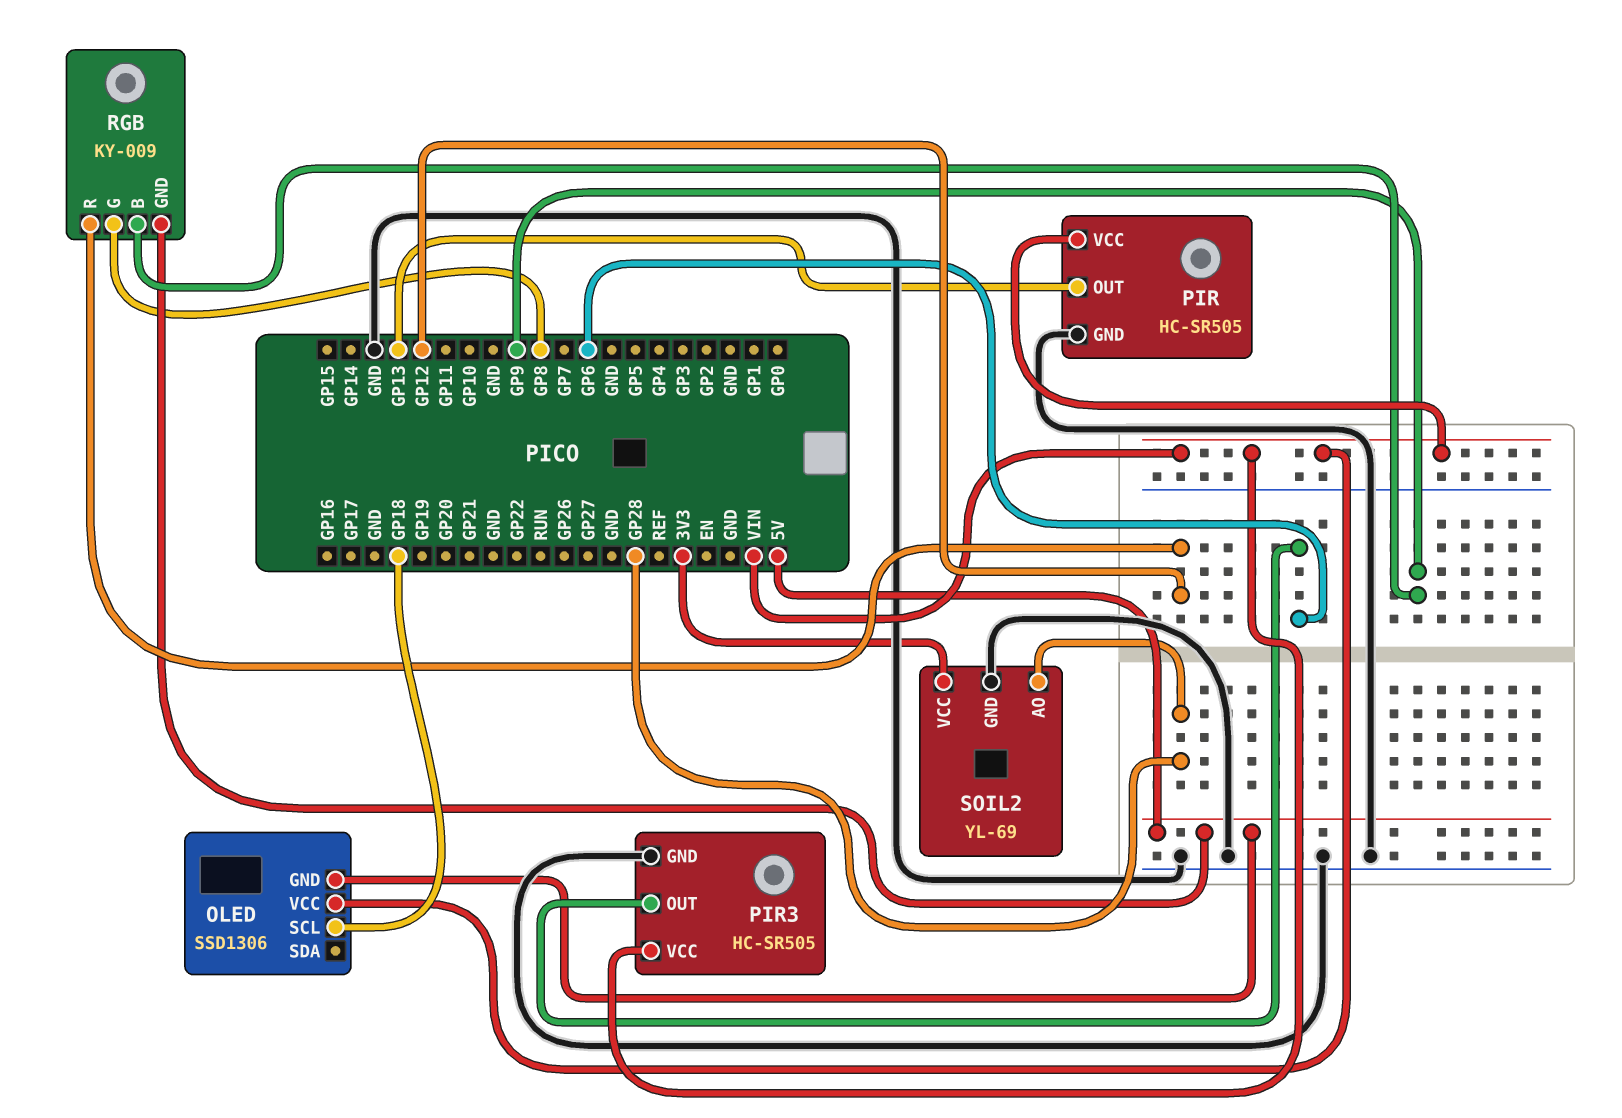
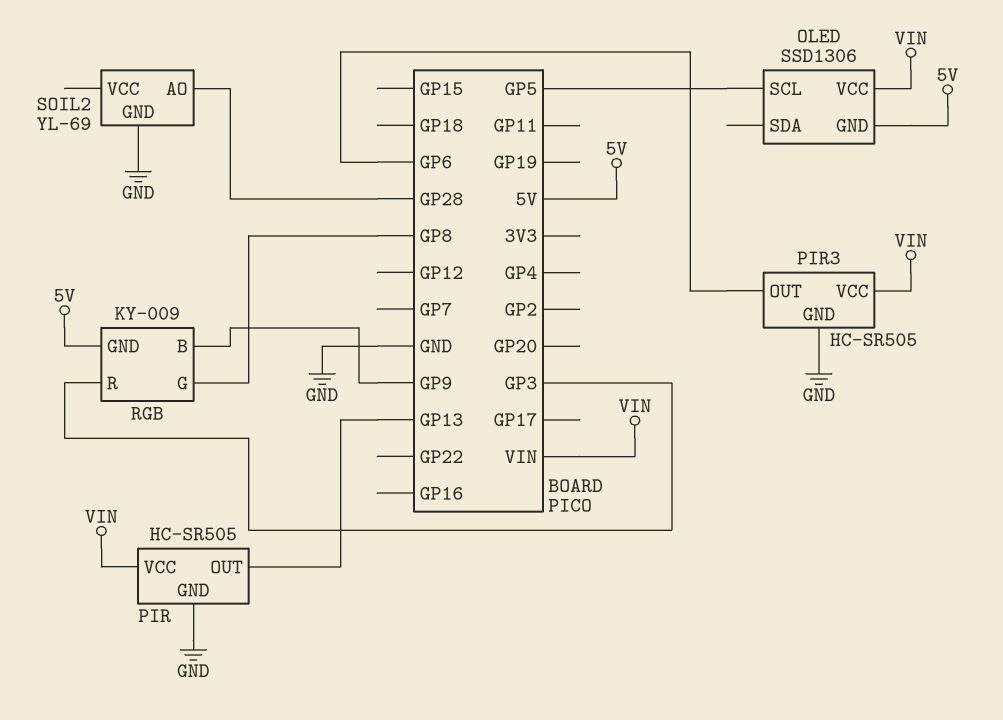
OLED pin SCL: GP18 -> GP5
RGB pin R: GP12 -> GP3
SOIL2 pin VCC: 3V3 -> none

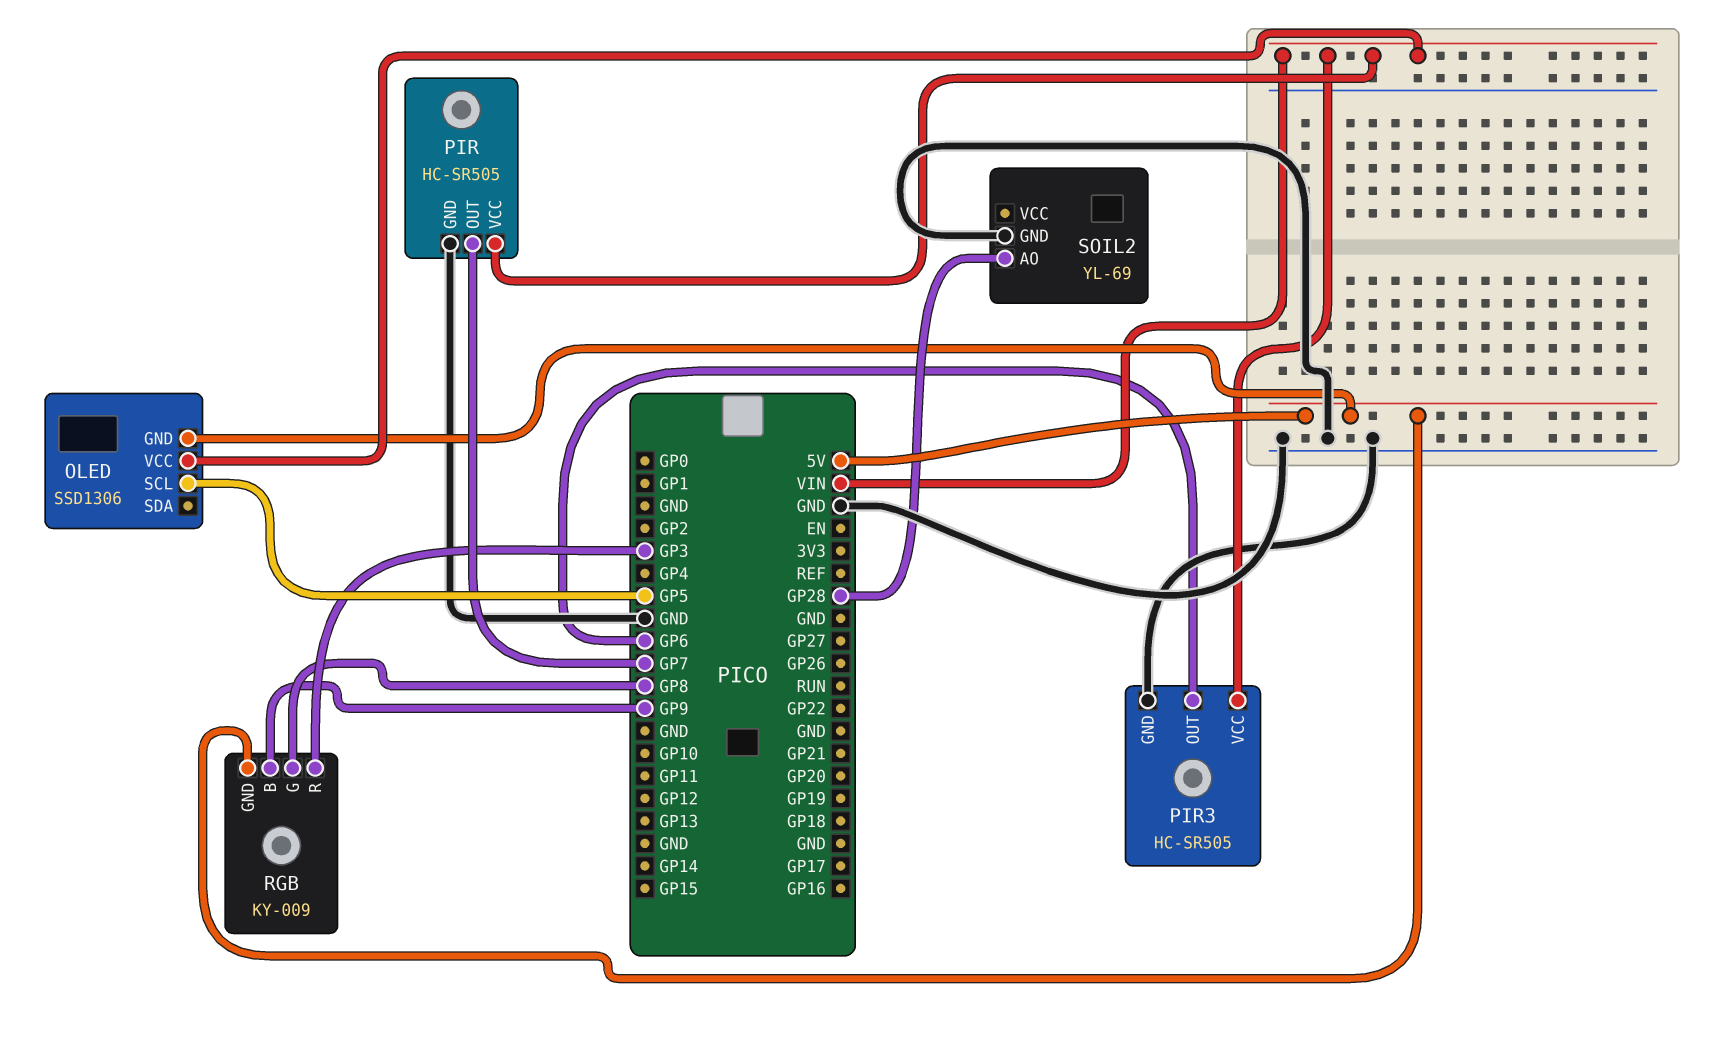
PIR pin OUT: GP13 -> GP7

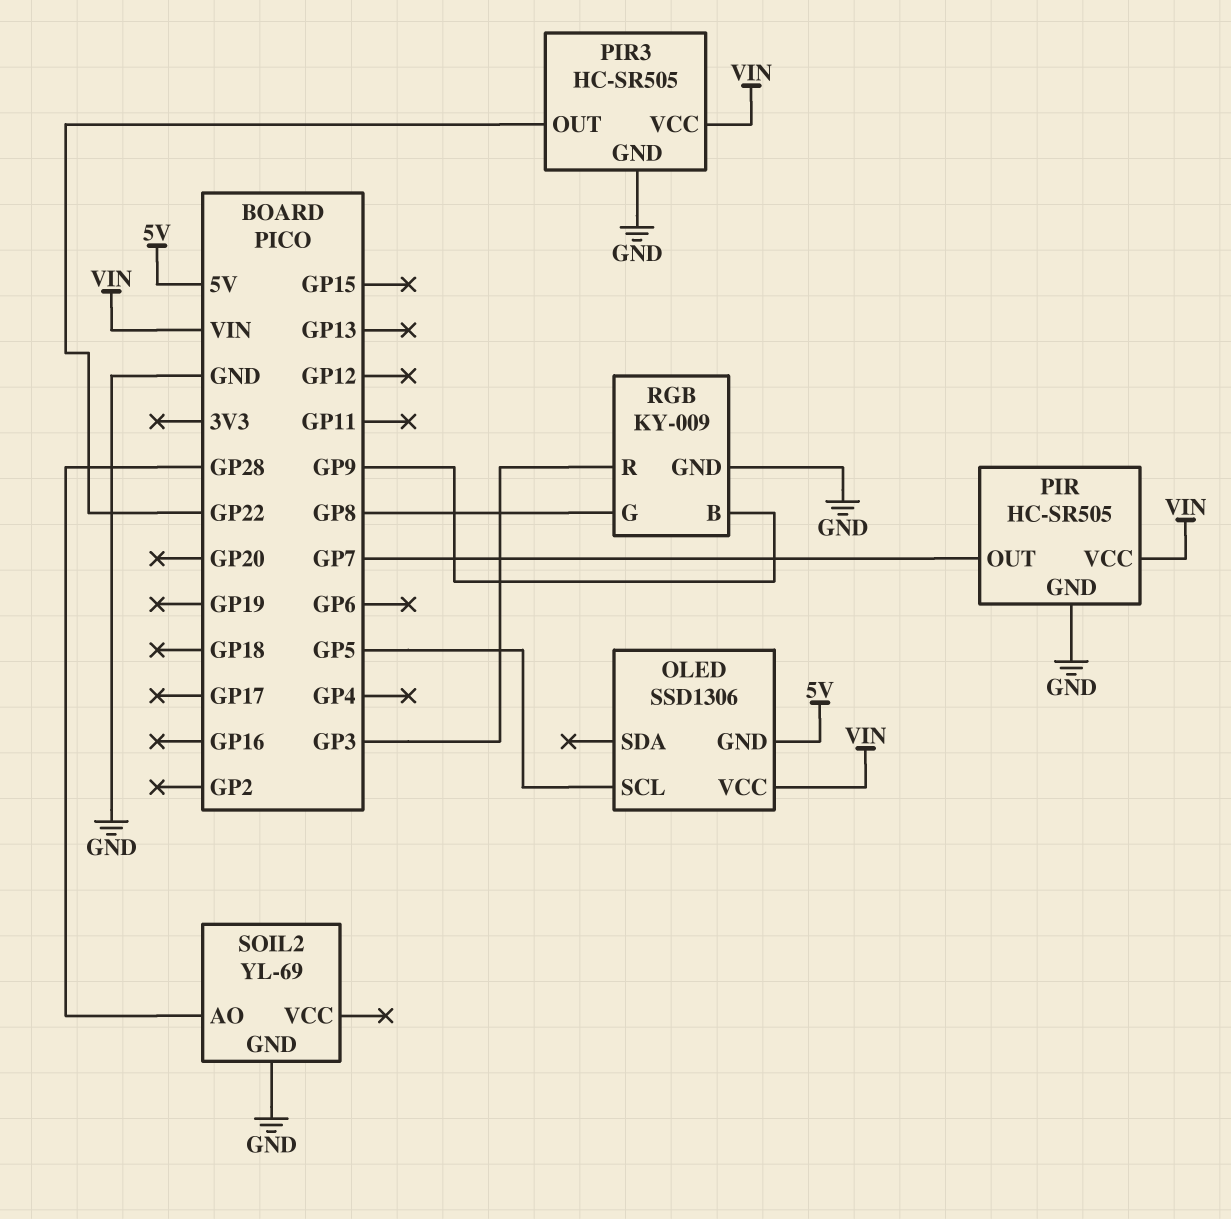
PIR3 pin OUT: GP6 -> GP22
RGB pin GND: 5V -> GND

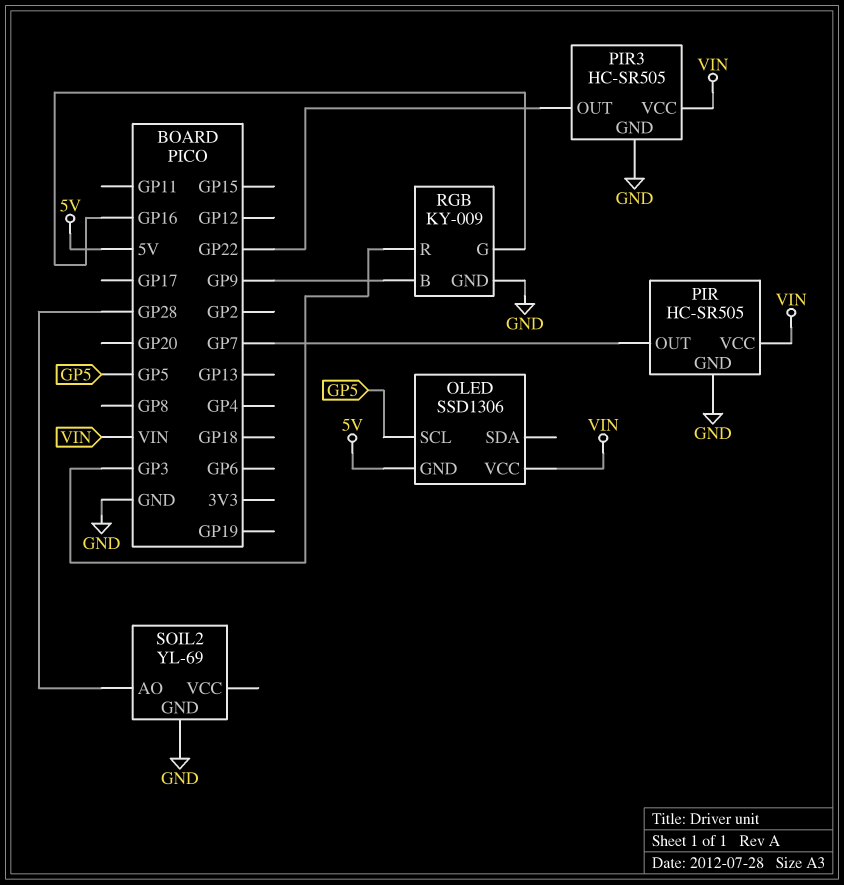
RGB pin G: GP8 -> GP16

